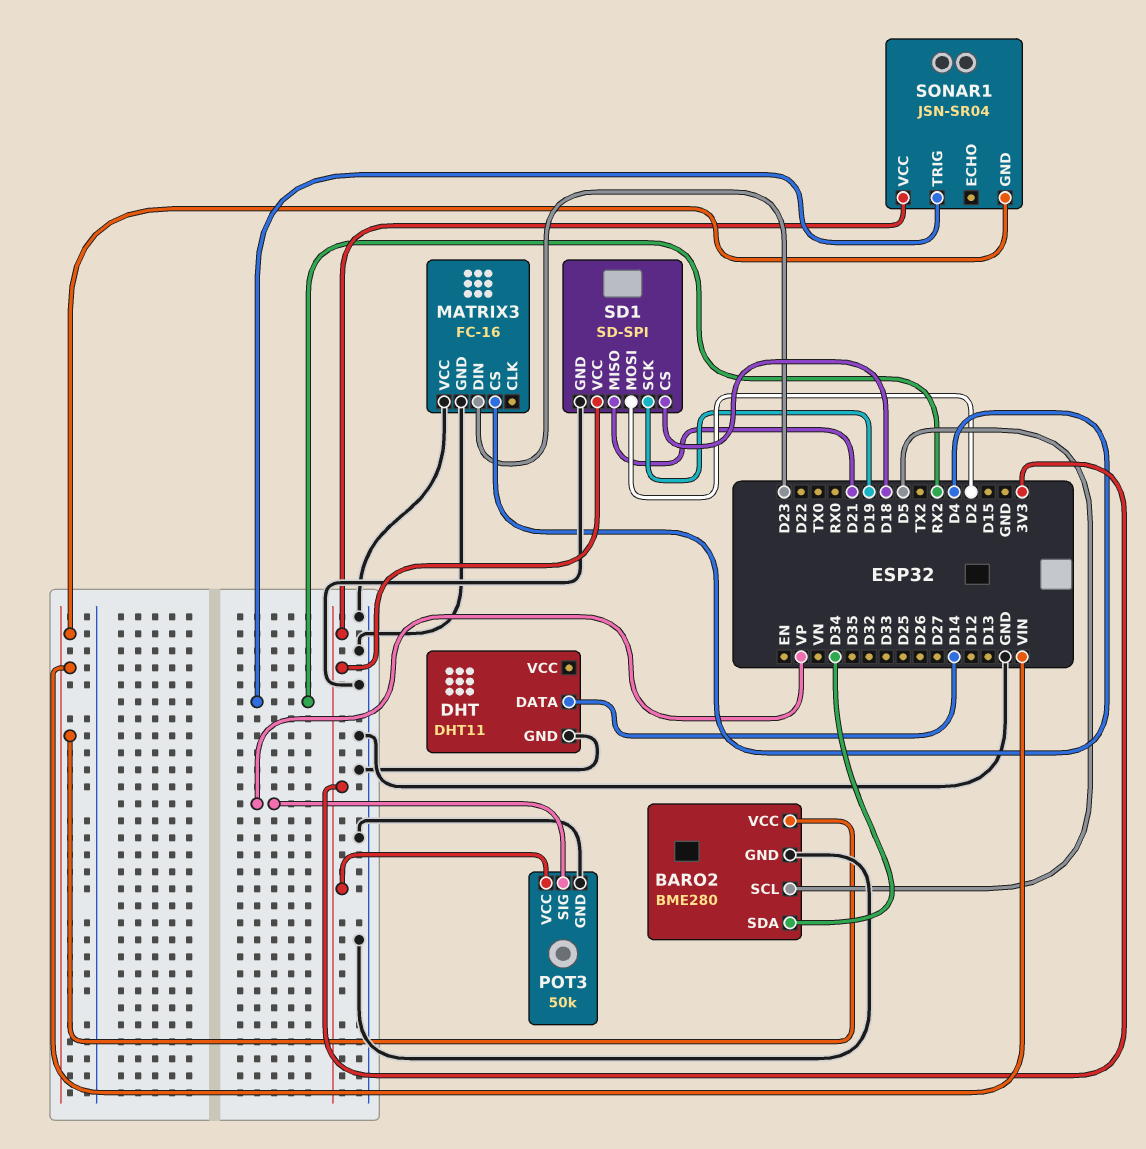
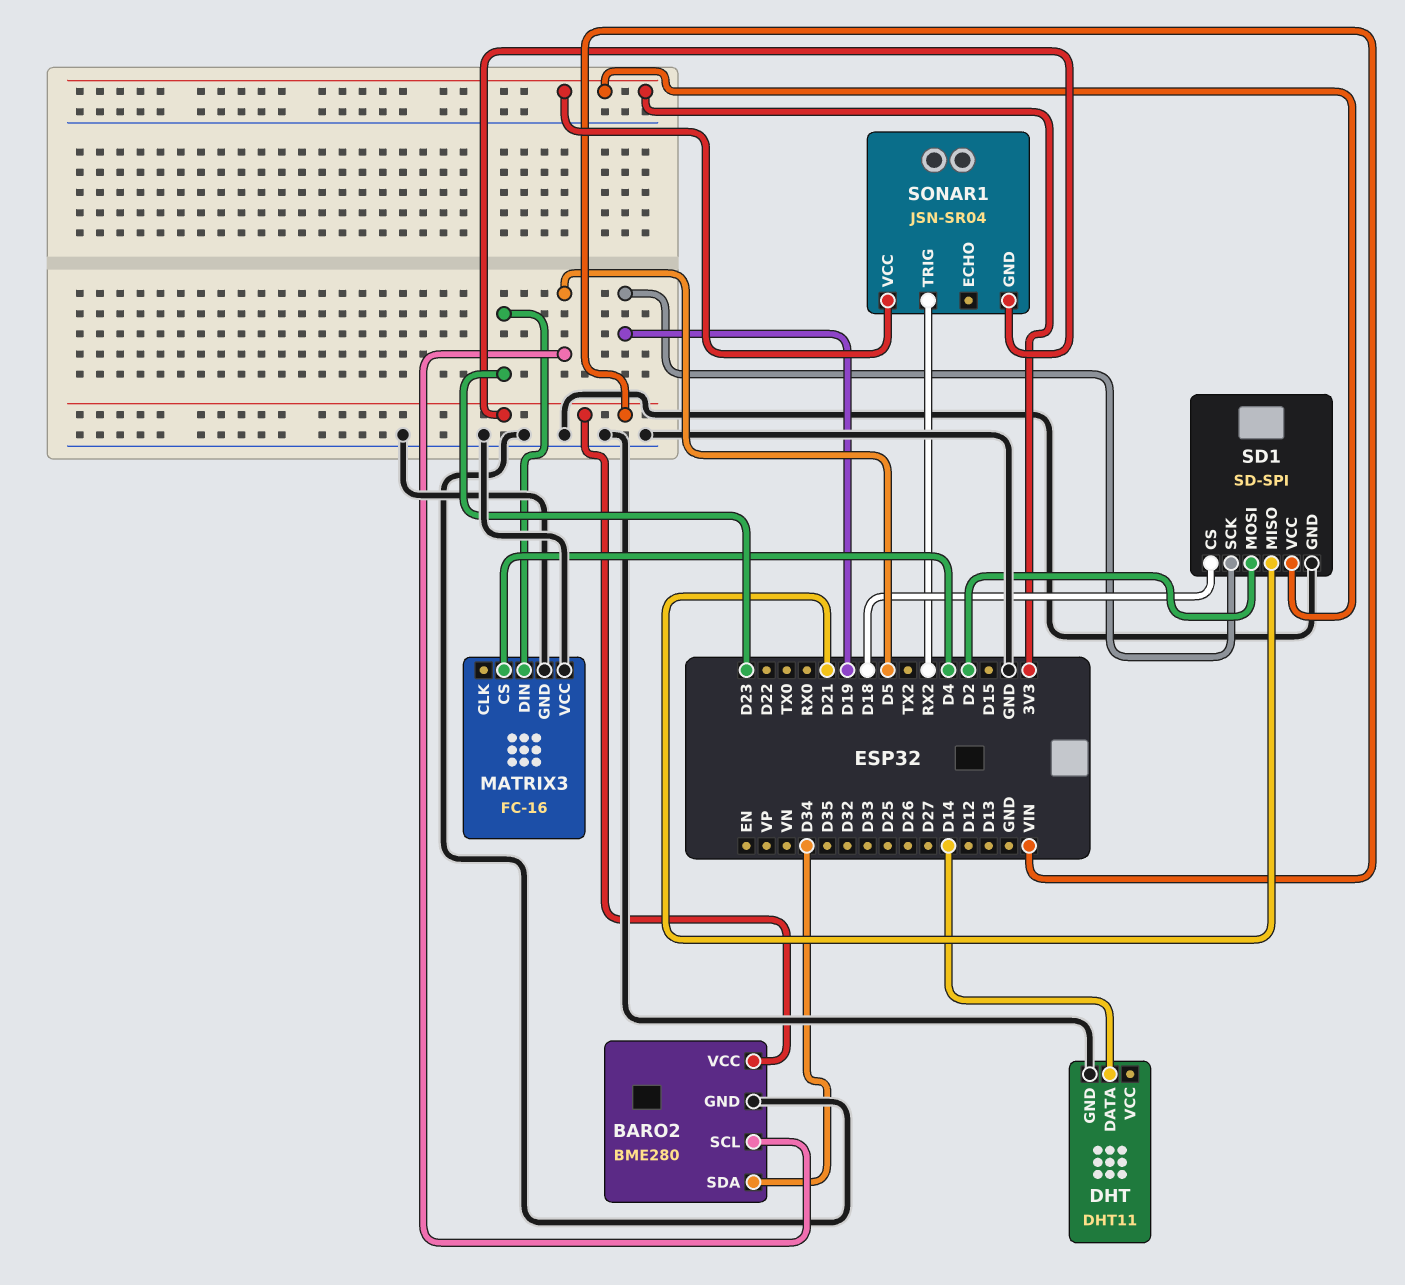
POT3: 50k -> none
POT3 pin GND: GND -> none
POT3 pin SIG: VP -> none
POT3 pin VCC: 3V3 -> none

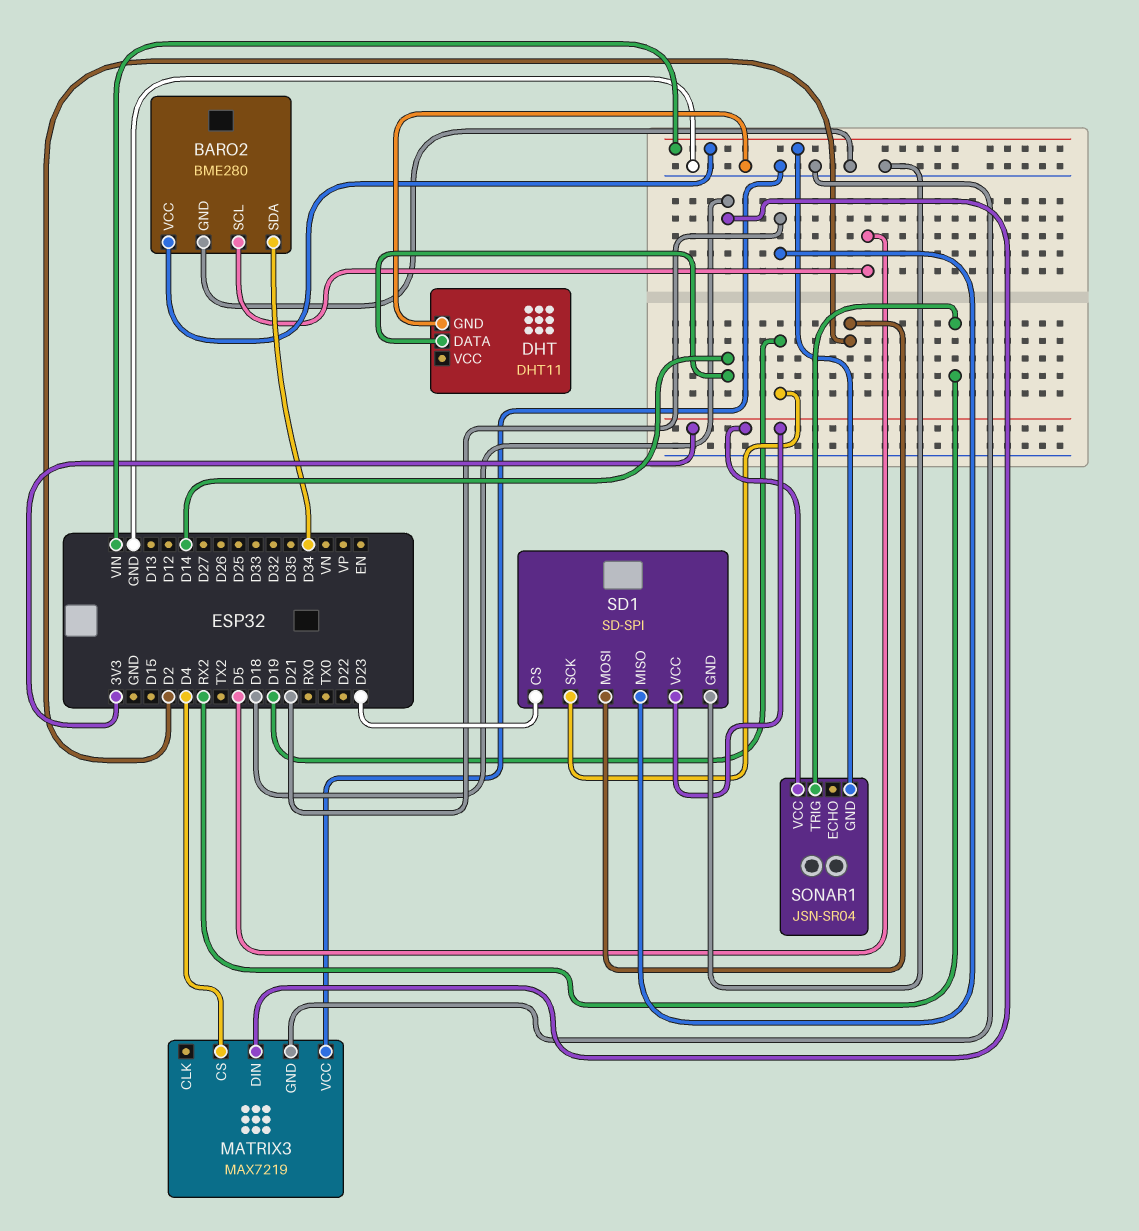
MATRIX3: FC-16 -> MAX7219
MATRIX3 pin DIN: D23 -> D18
SD1 pin CS: D18 -> D23

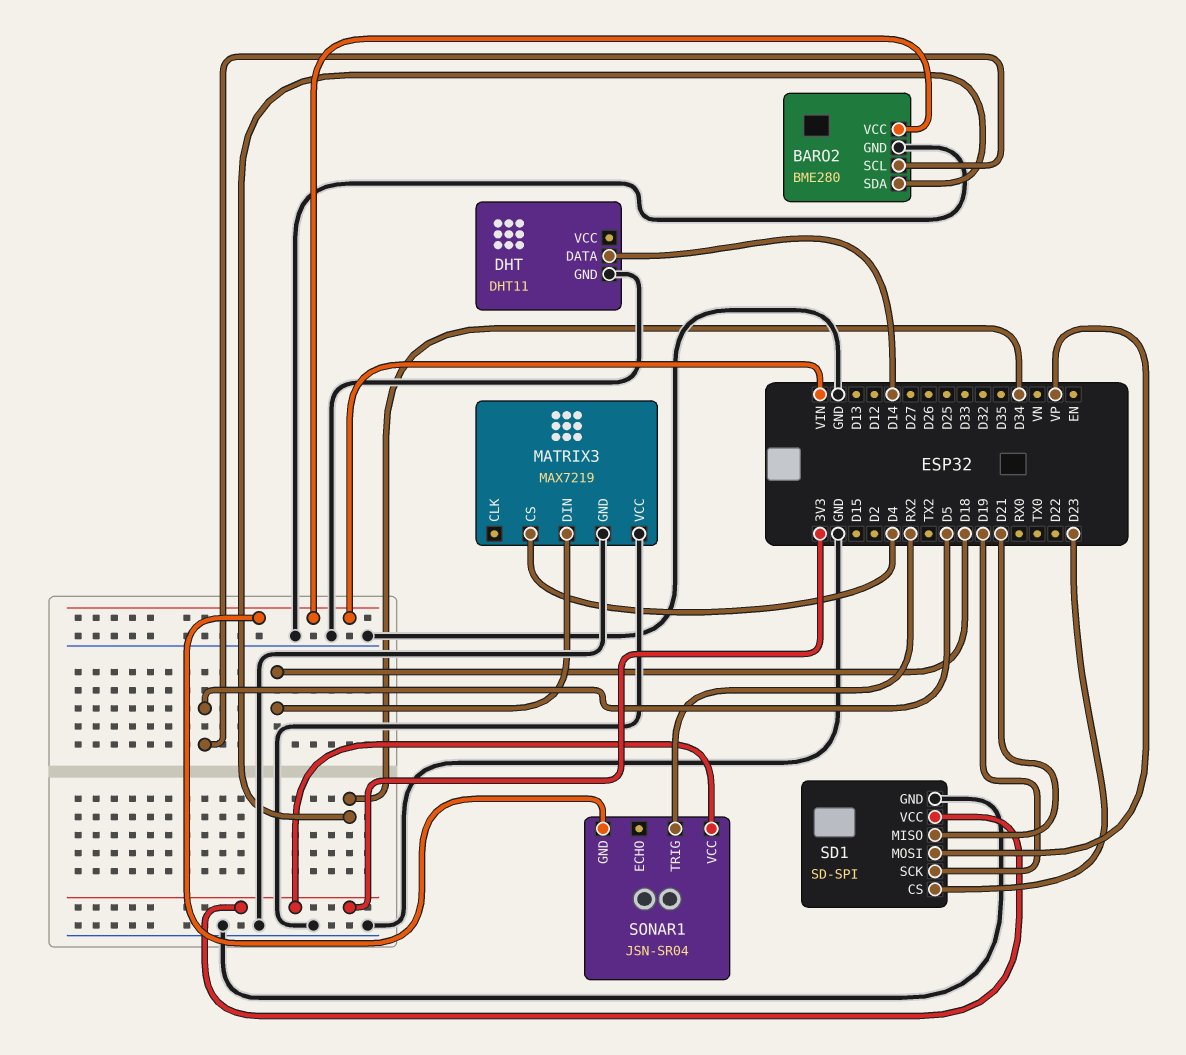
SD1 pin MOSI: D2 -> VP

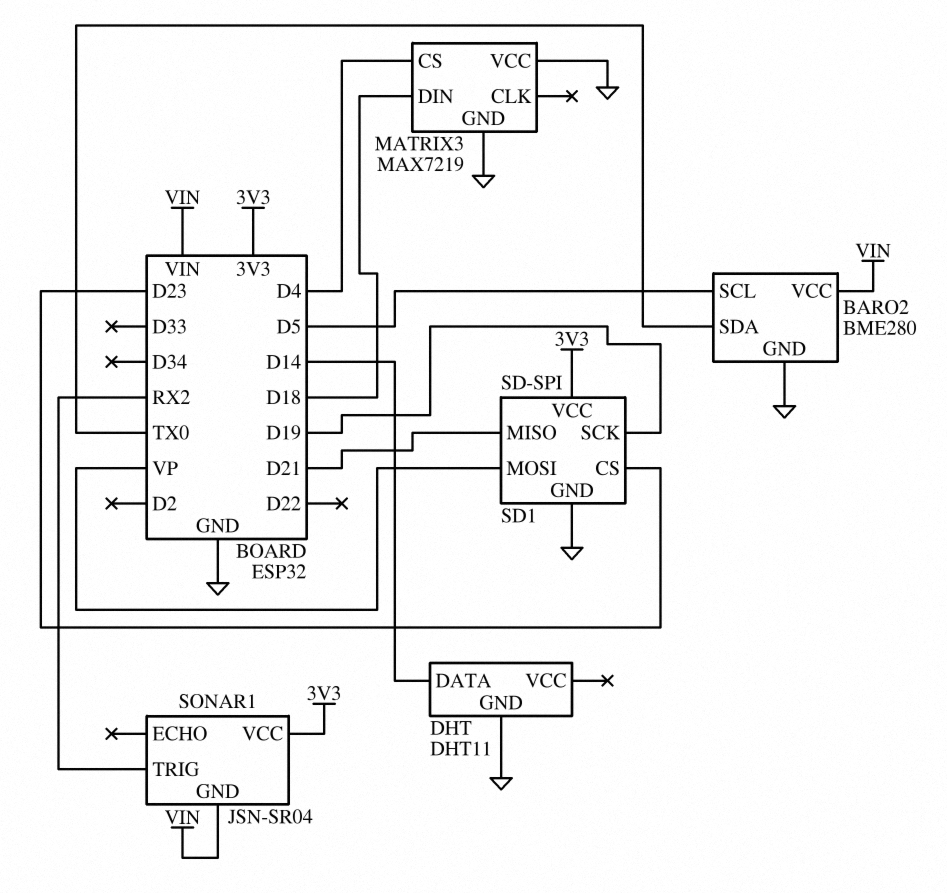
BARO2 pin SDA: D34 -> TX0

